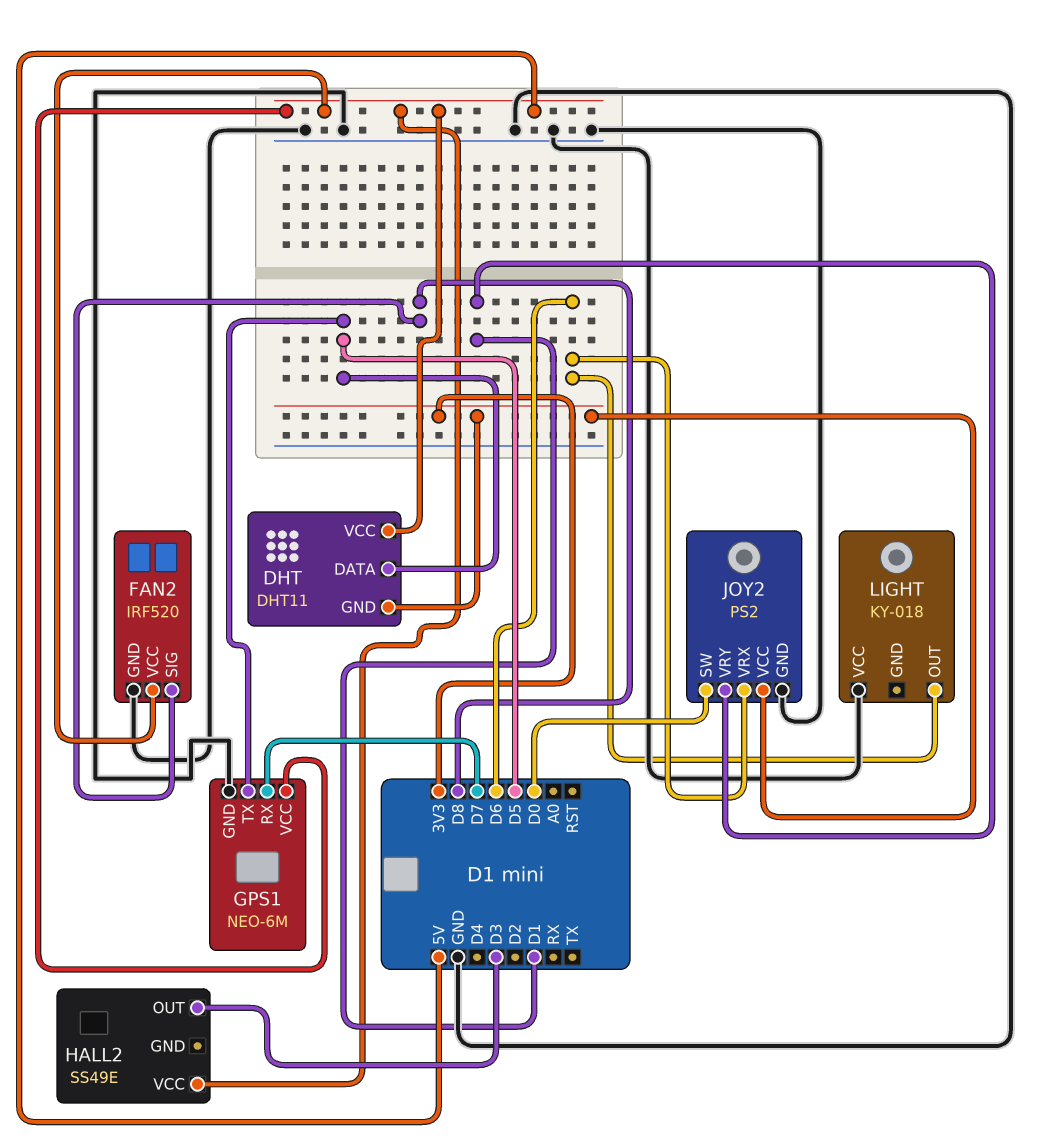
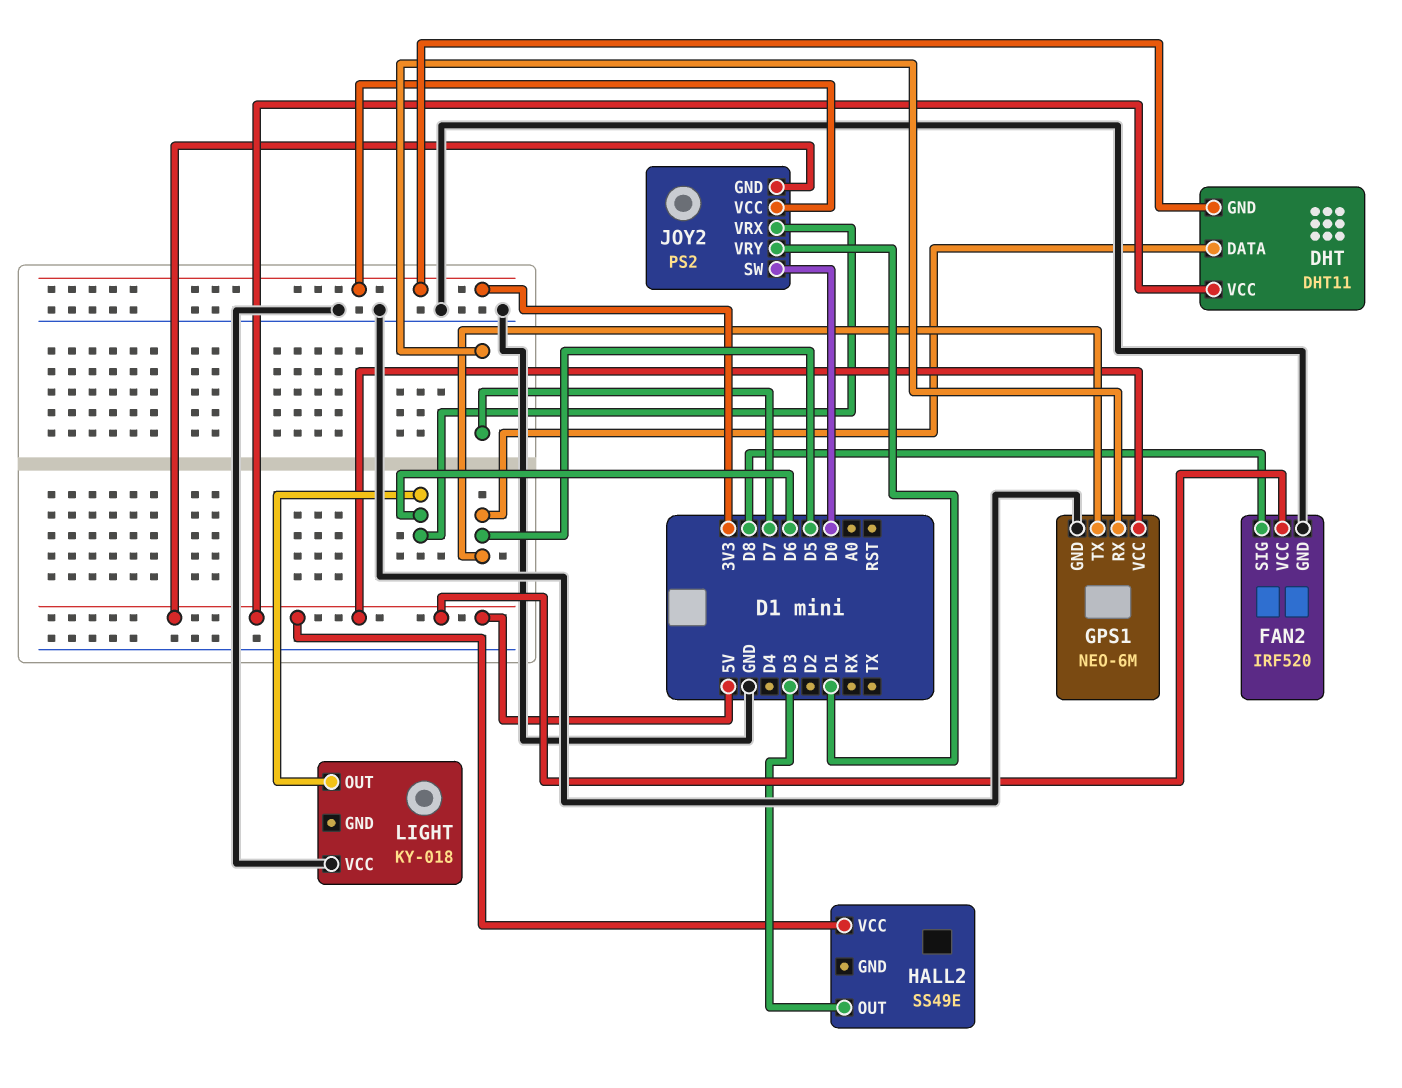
JOY2 pin GND: GND -> 5V

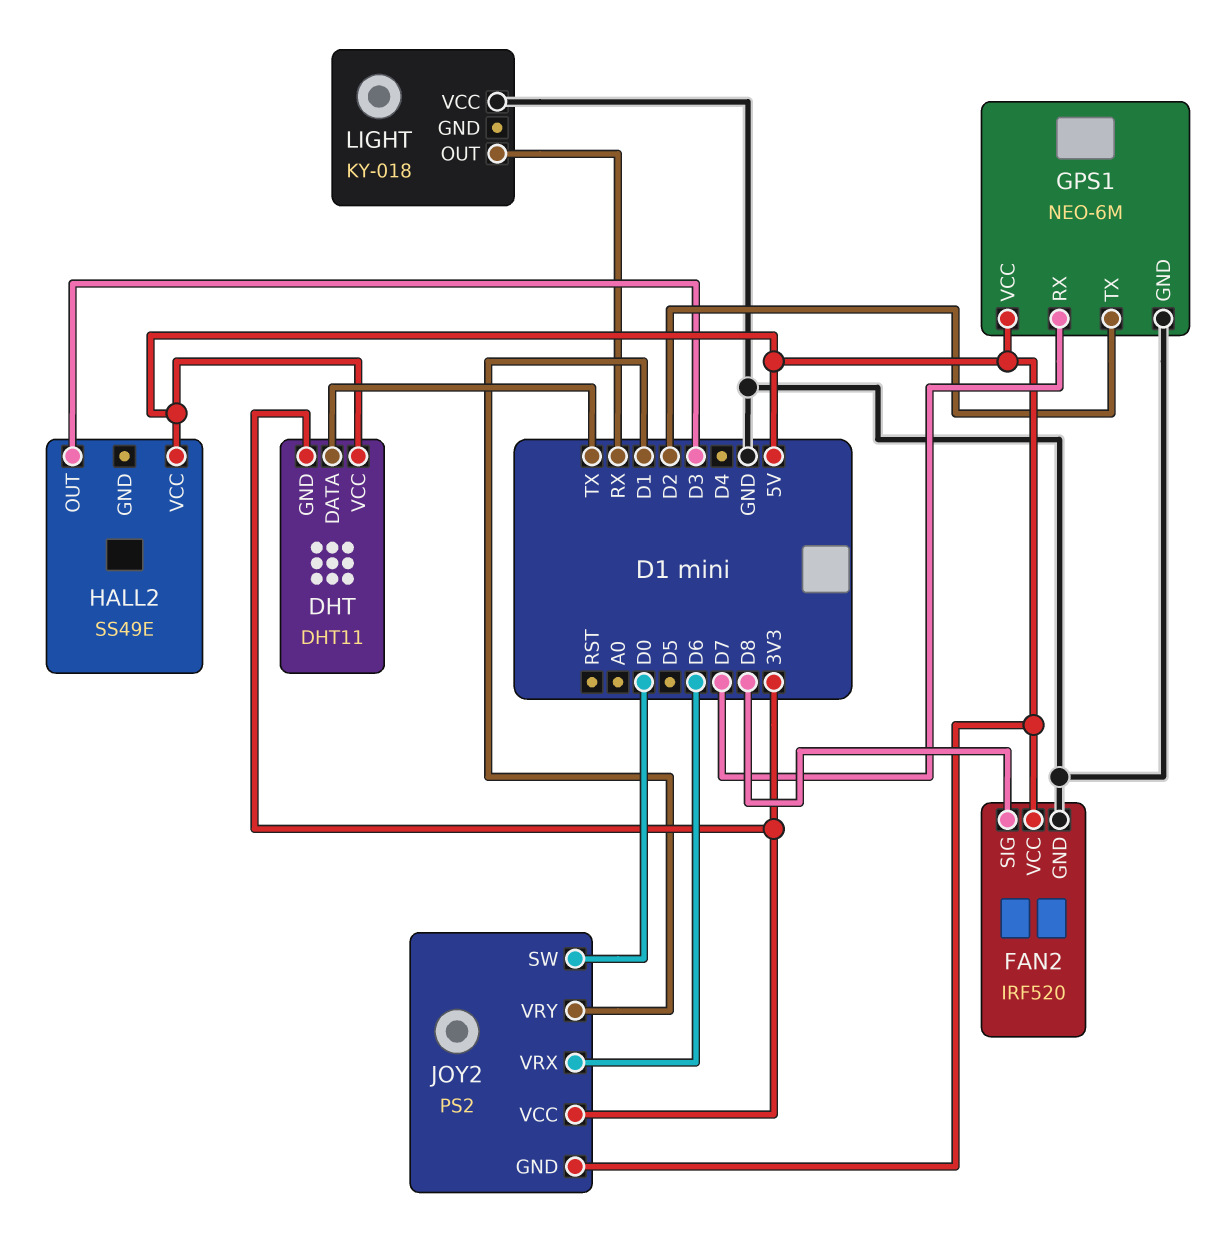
DHT pin DATA: D5 -> TX
GPS1 pin TX: D5 -> D2
LIGHT pin OUT: D6 -> RX

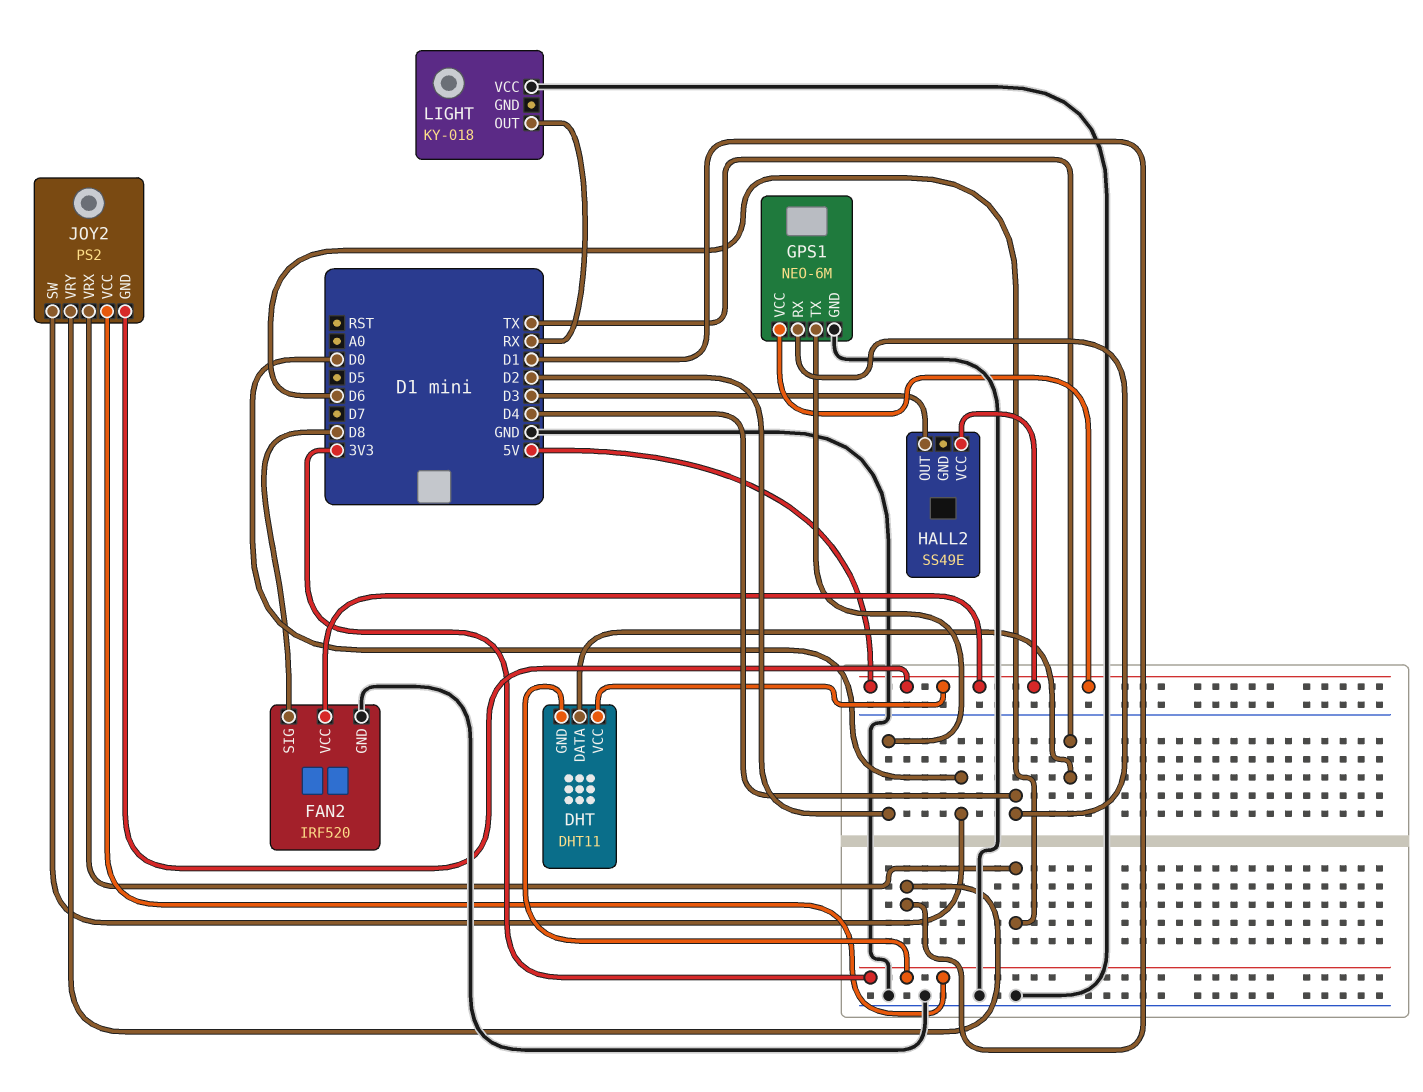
GPS1 pin RX: D7 -> D4

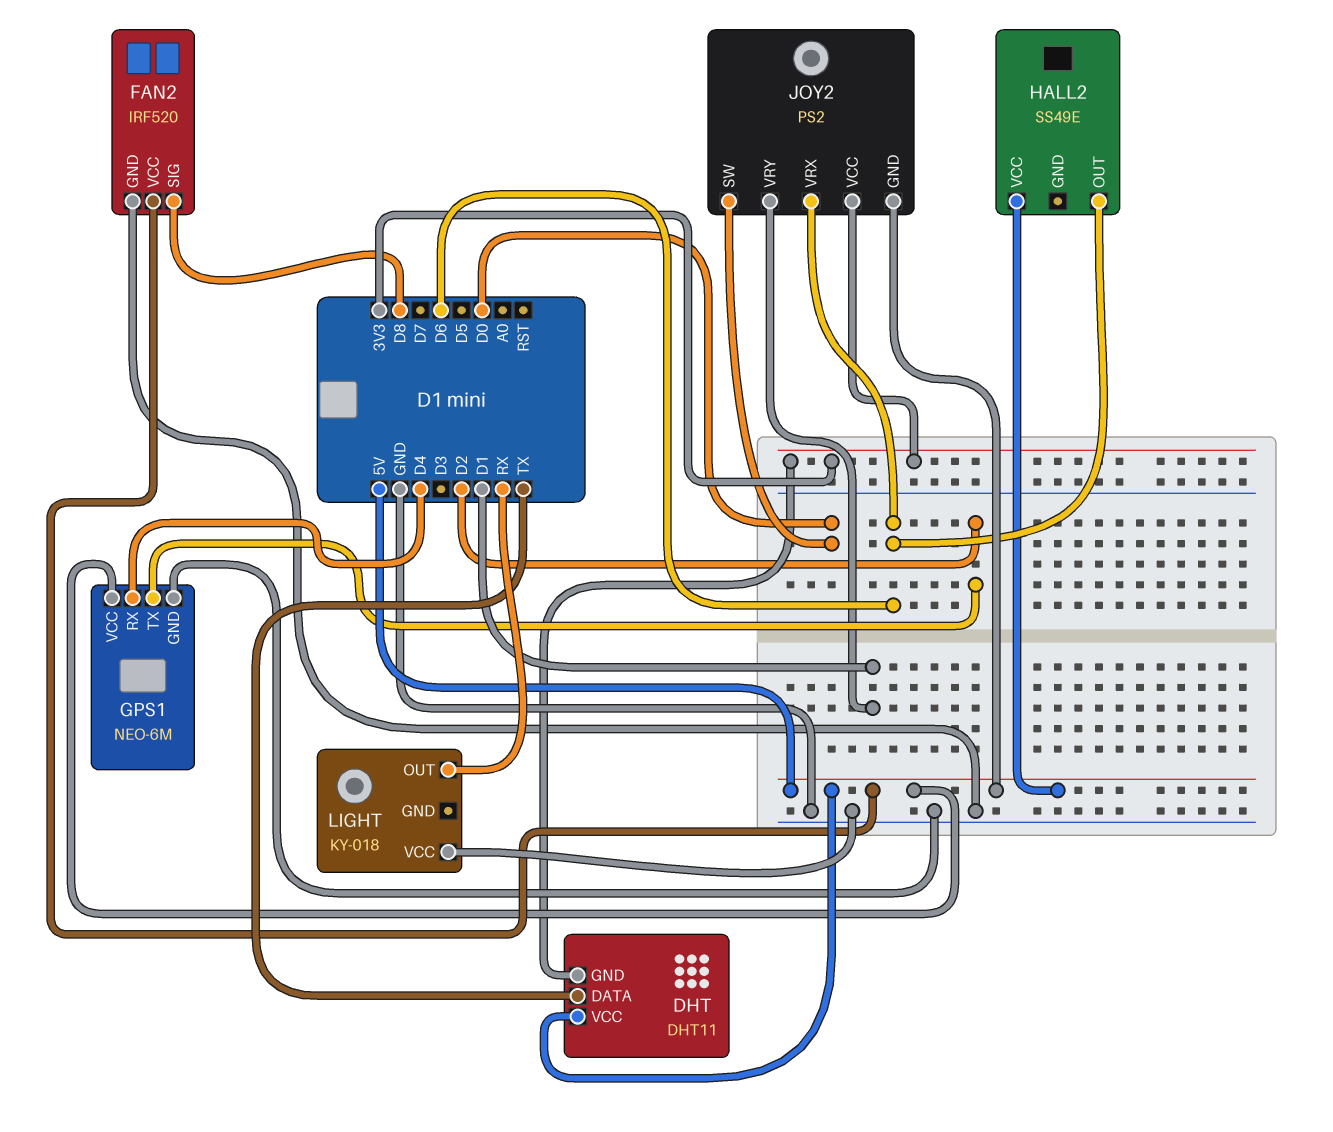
HALL2 pin OUT: D3 -> D6

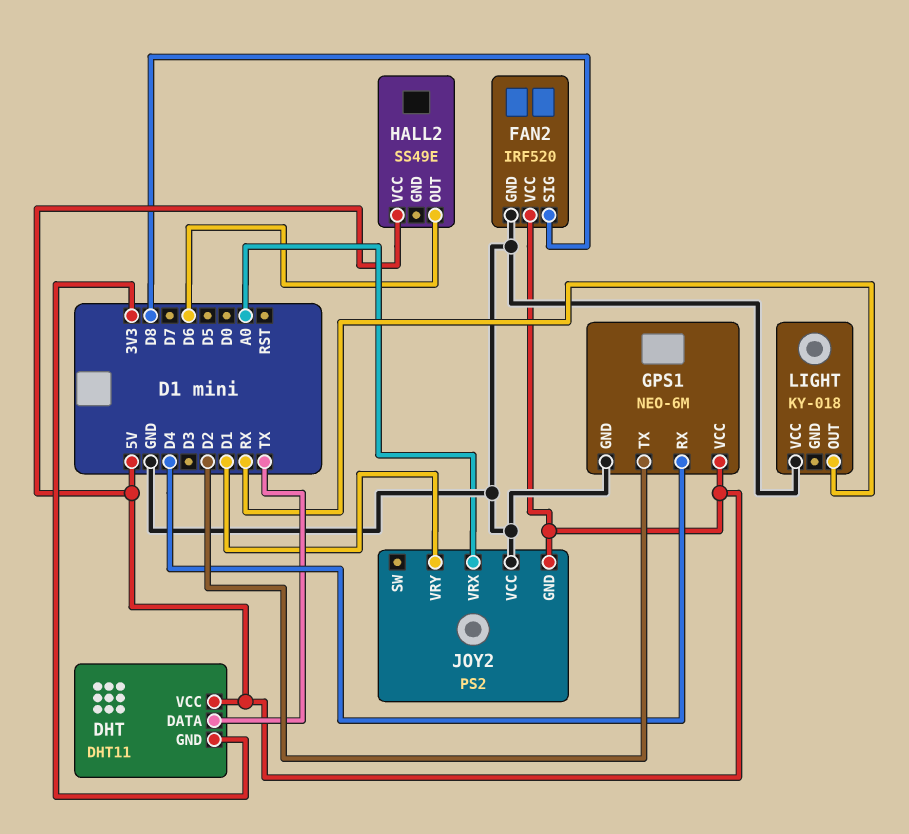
JOY2 pin SW: D0 -> none
JOY2 pin VCC: 3V3 -> GND
JOY2 pin VRX: D6 -> A0

